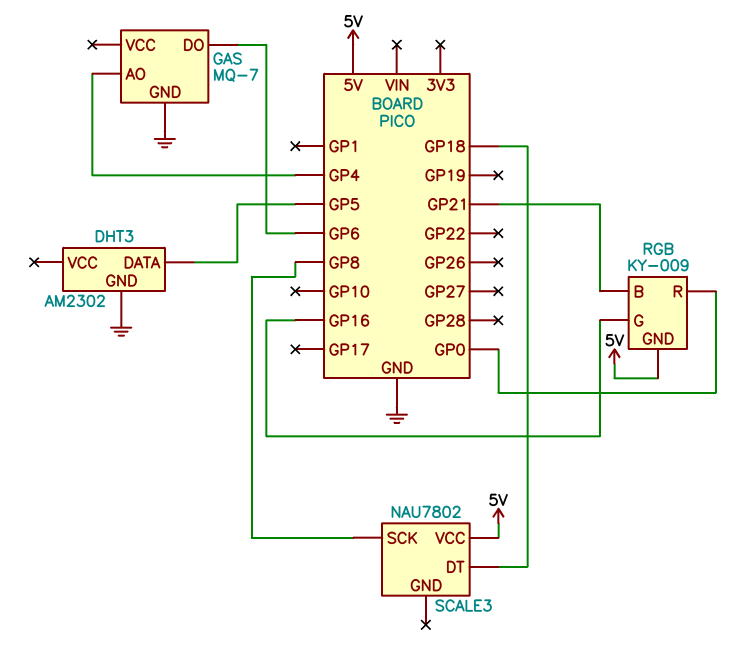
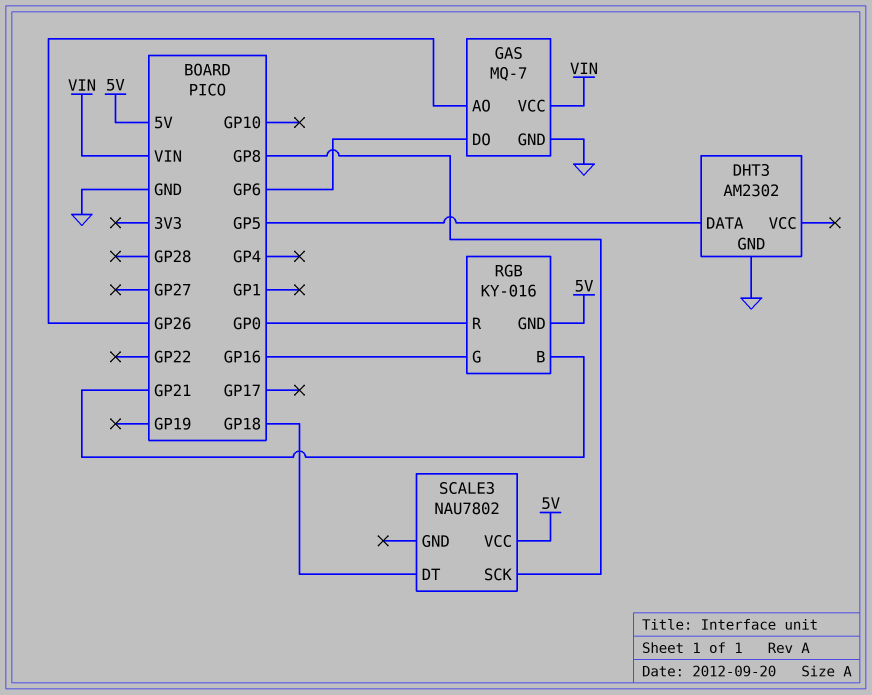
GAS pin AO: GP4 -> GP26
GAS pin VCC: none -> VIN
RGB: KY-009 -> KY-016

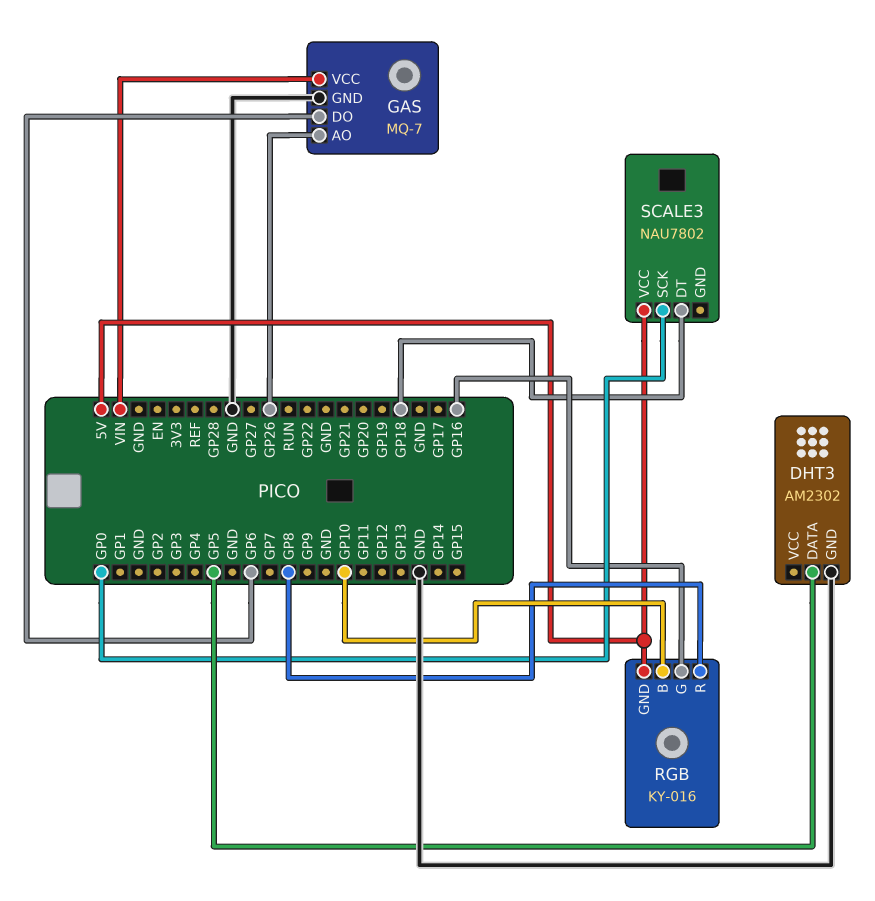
RGB pin B: GP21 -> GP10
RGB pin R: GP0 -> GP8
SCALE3 pin SCK: GP8 -> GP0

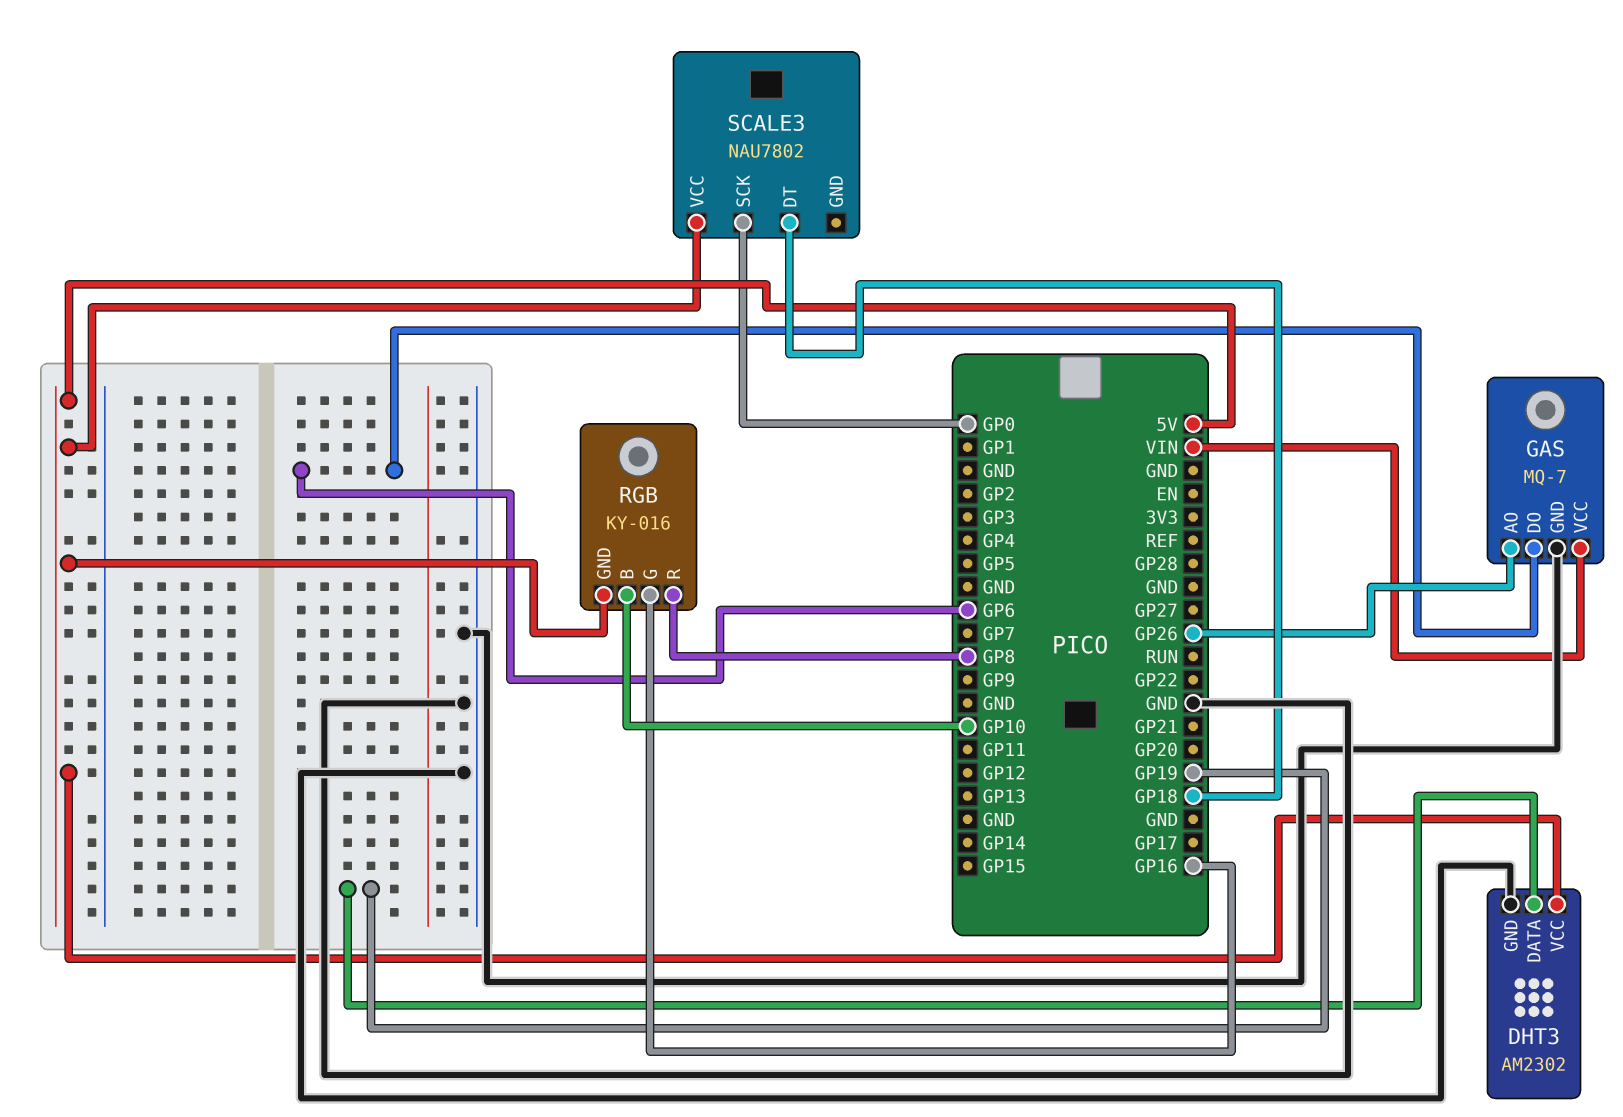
DHT3 pin DATA: GP5 -> GP19
DHT3 pin VCC: none -> 5V

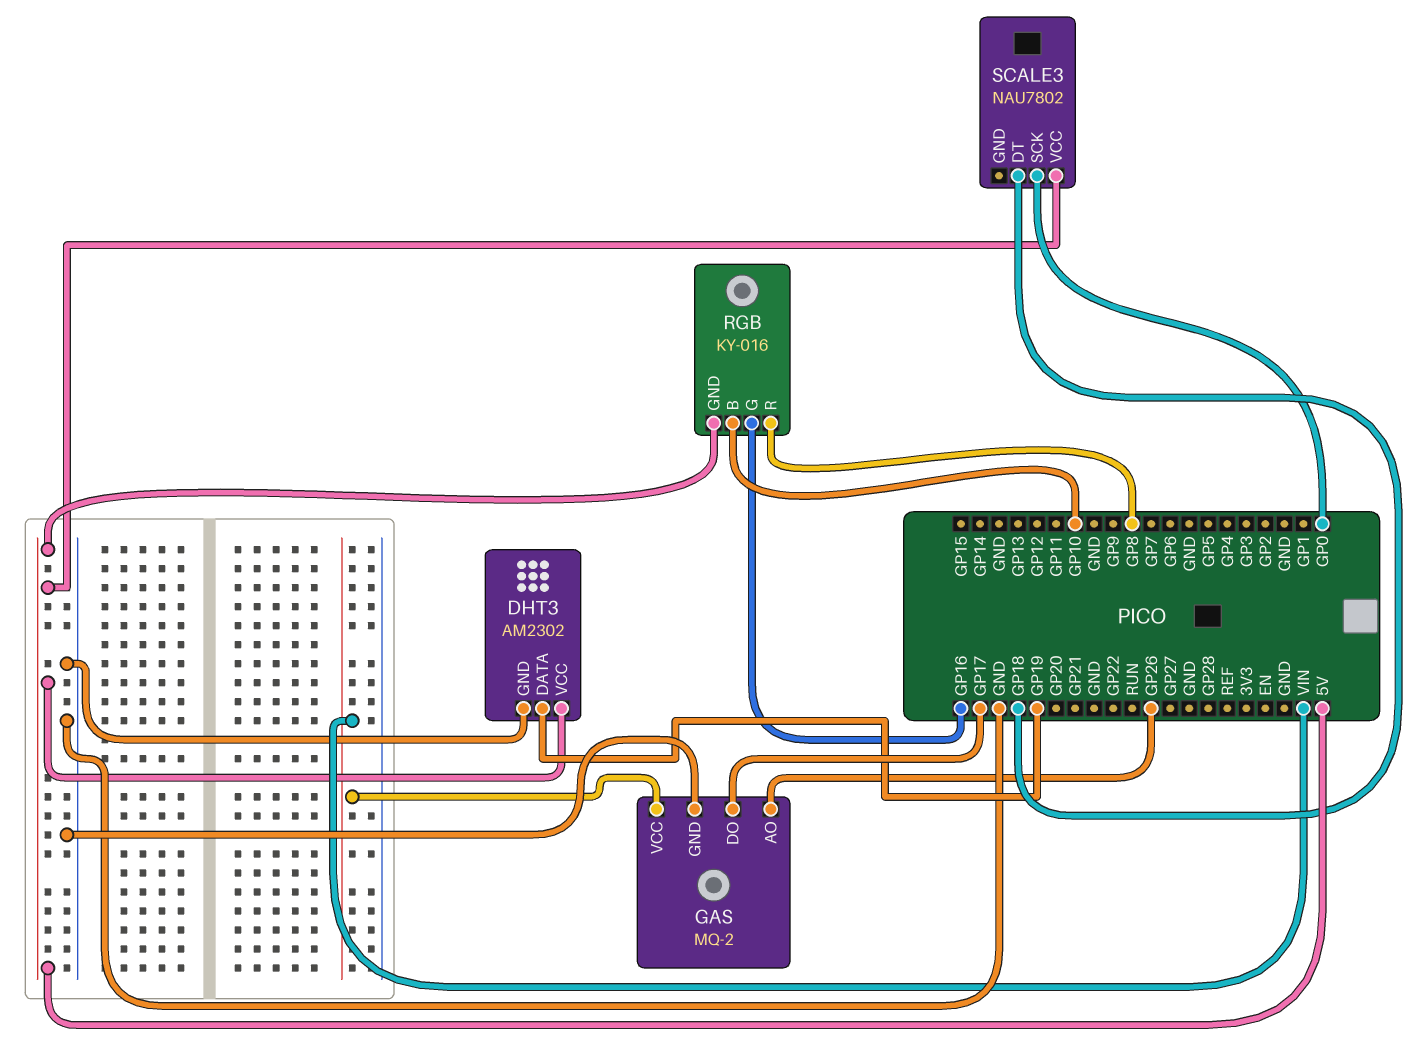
GAS: MQ-7 -> MQ-2
GAS pin DO: GP6 -> GP17

